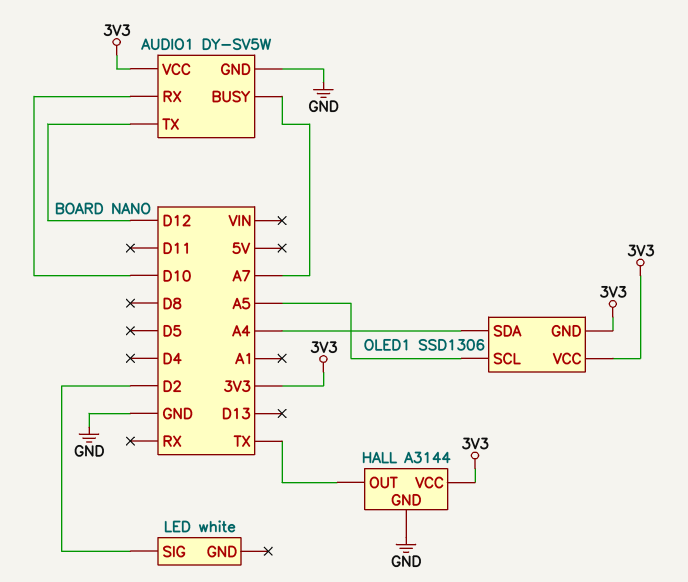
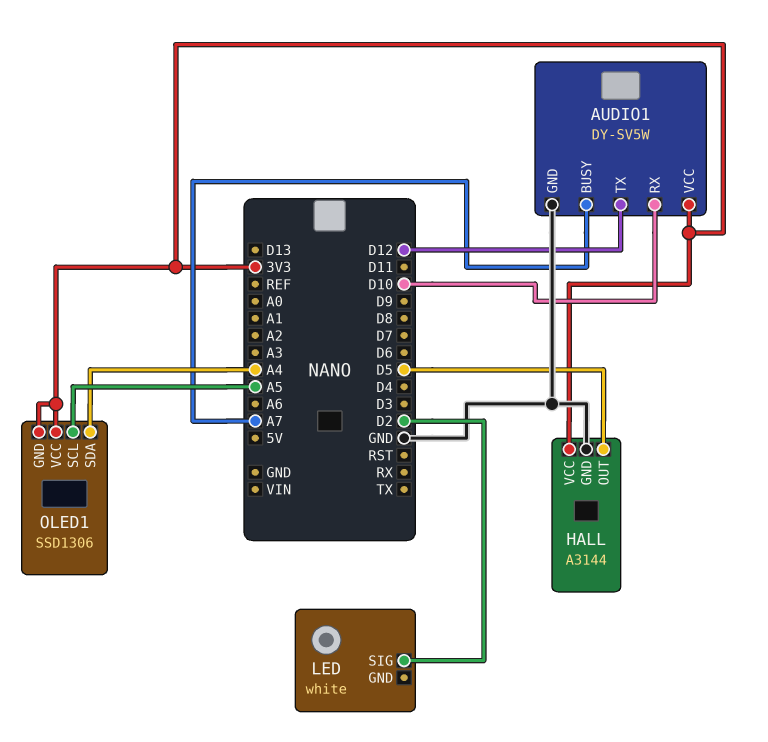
HALL pin OUT: TX -> D5

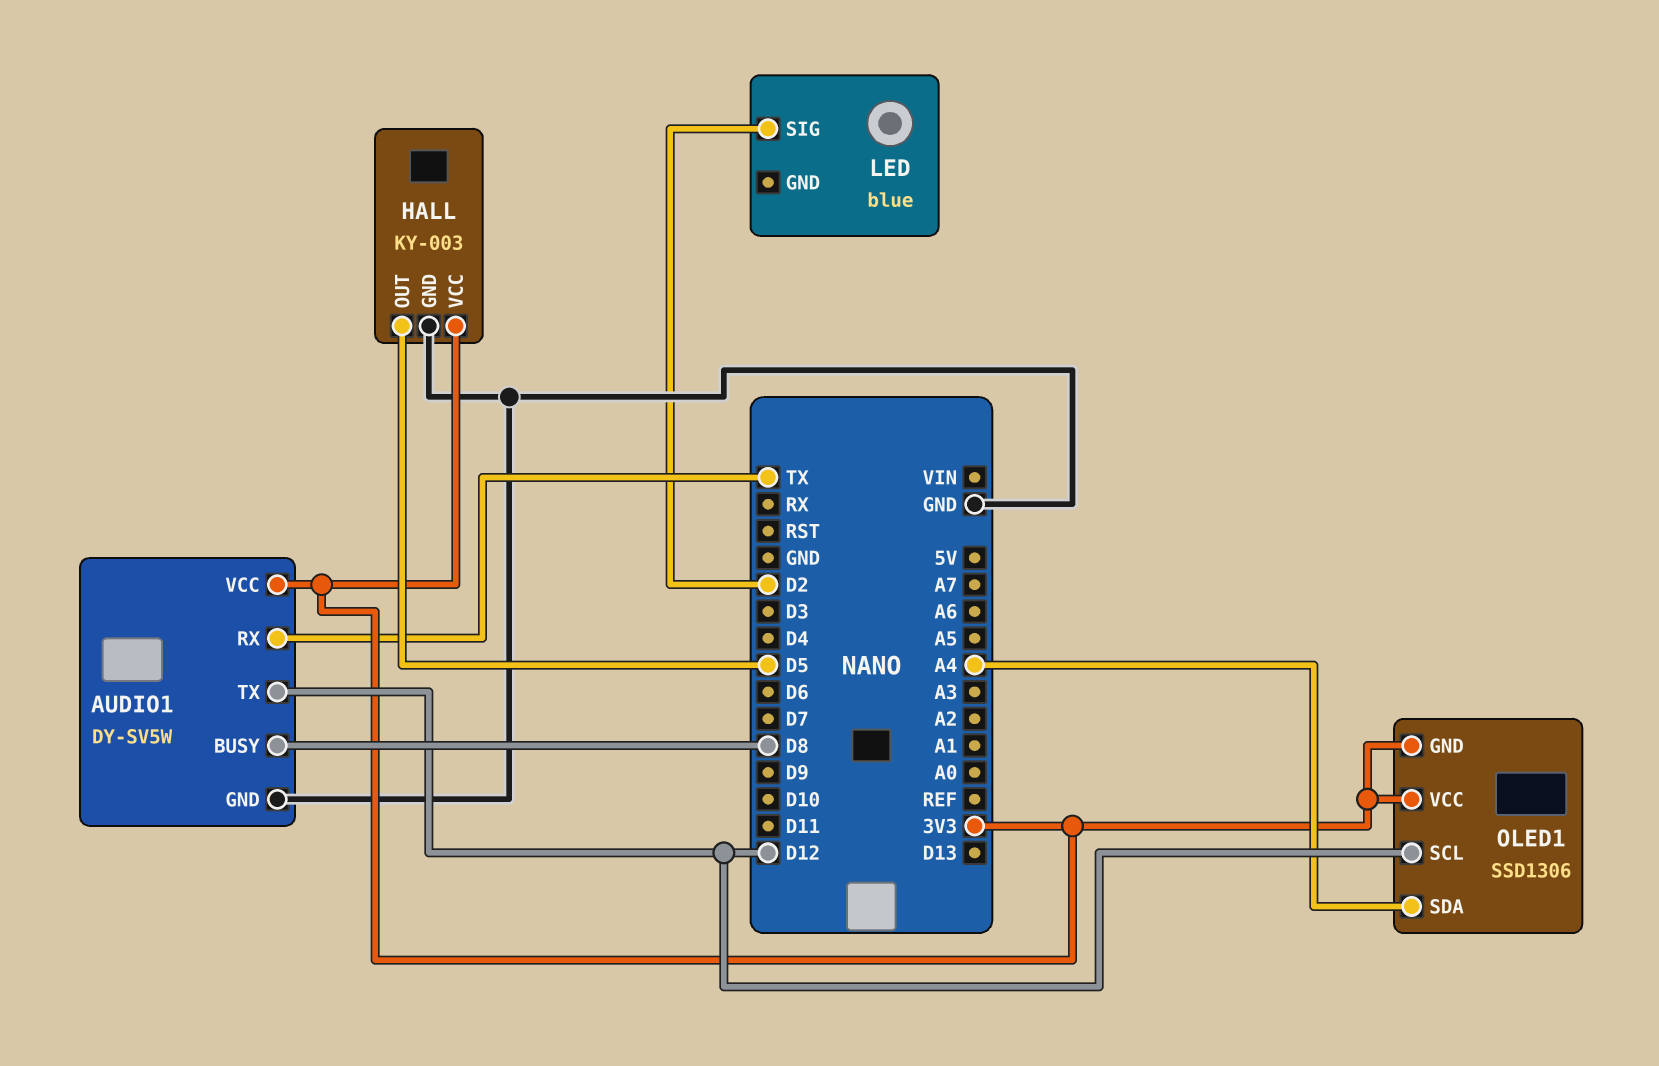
AUDIO1 pin BUSY: A7 -> D8
AUDIO1 pin RX: D10 -> TX
HALL: A3144 -> KY-003
LED: white -> blue
OLED1 pin SCL: A5 -> D12

